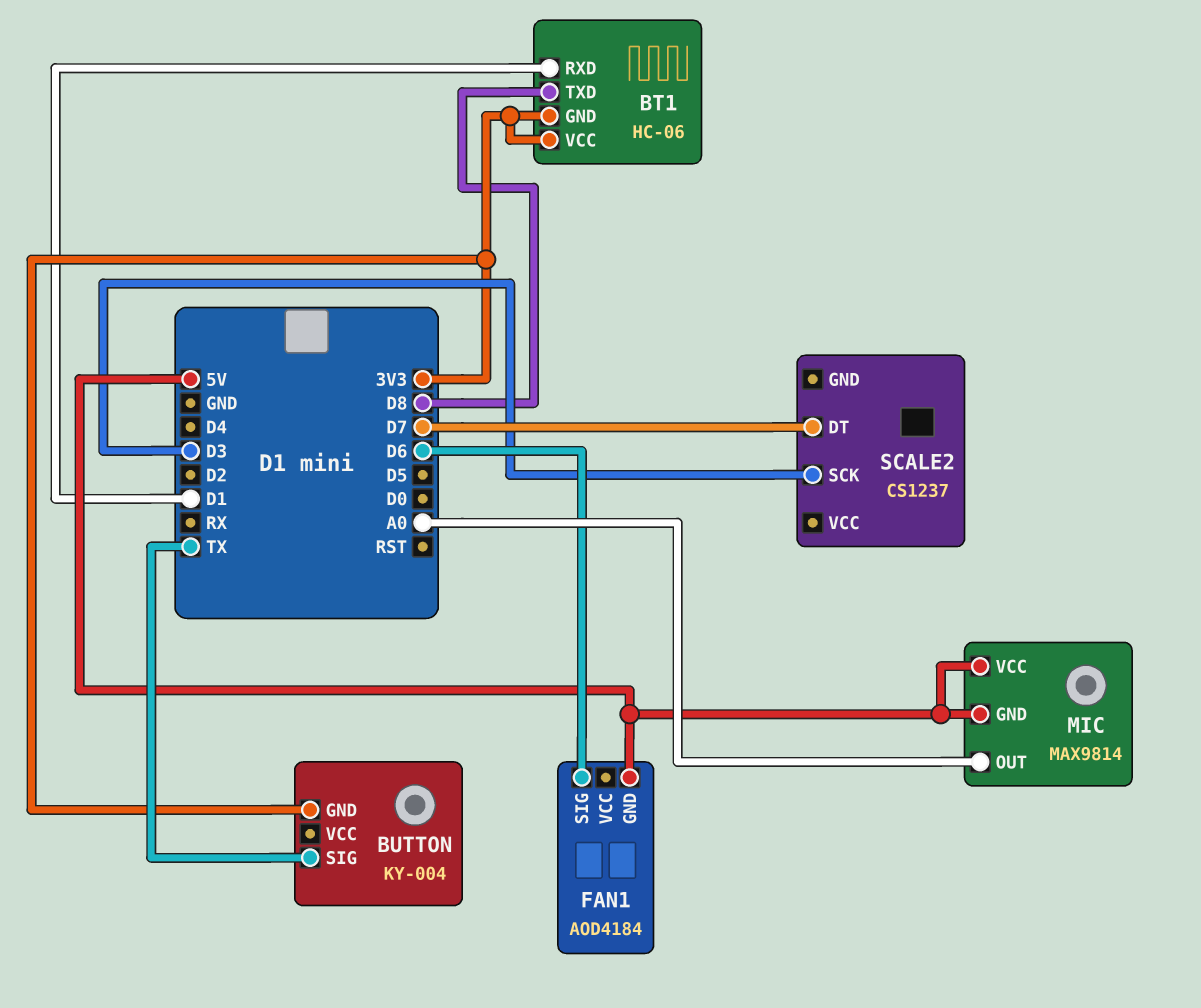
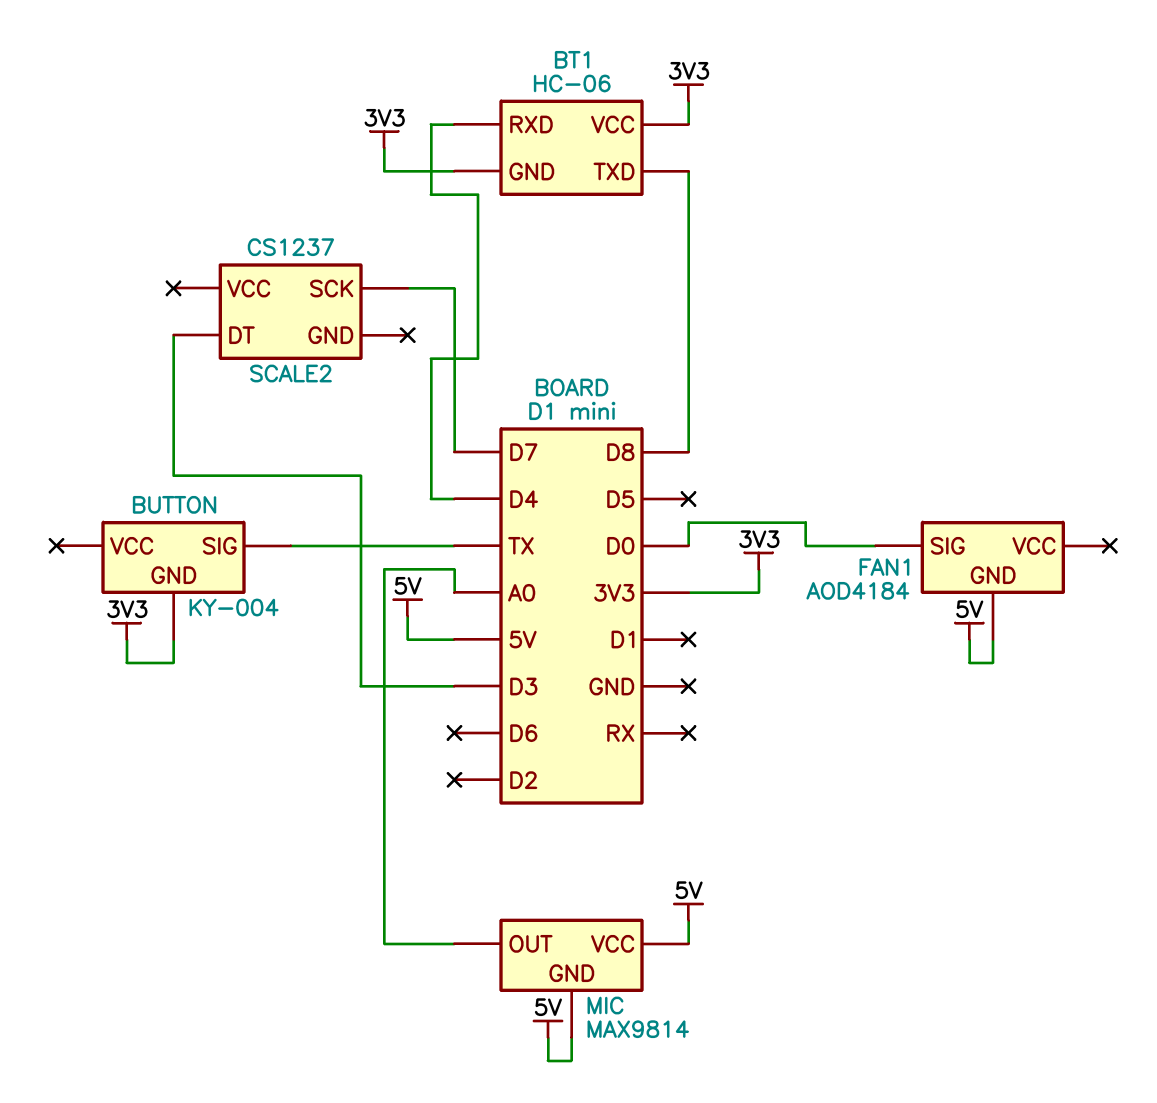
BT1 pin RXD: D1 -> D4
FAN1 pin SIG: D6 -> D0
SCALE2 pin DT: D7 -> D3
SCALE2 pin SCK: D3 -> D7

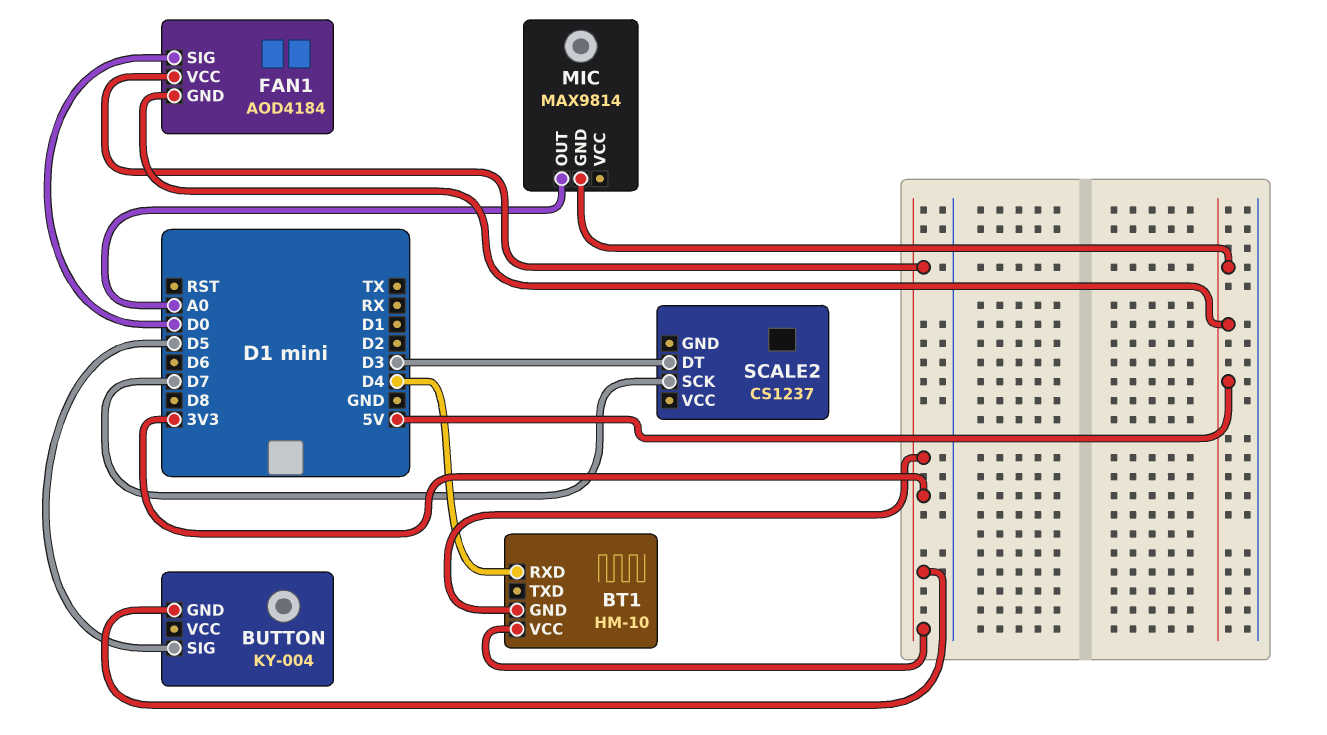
BT1: HC-06 -> HM-10
BT1 pin TXD: D8 -> none
BUTTON pin SIG: TX -> D5
FAN1 pin VCC: none -> 3V3
MIC pin VCC: 5V -> none

